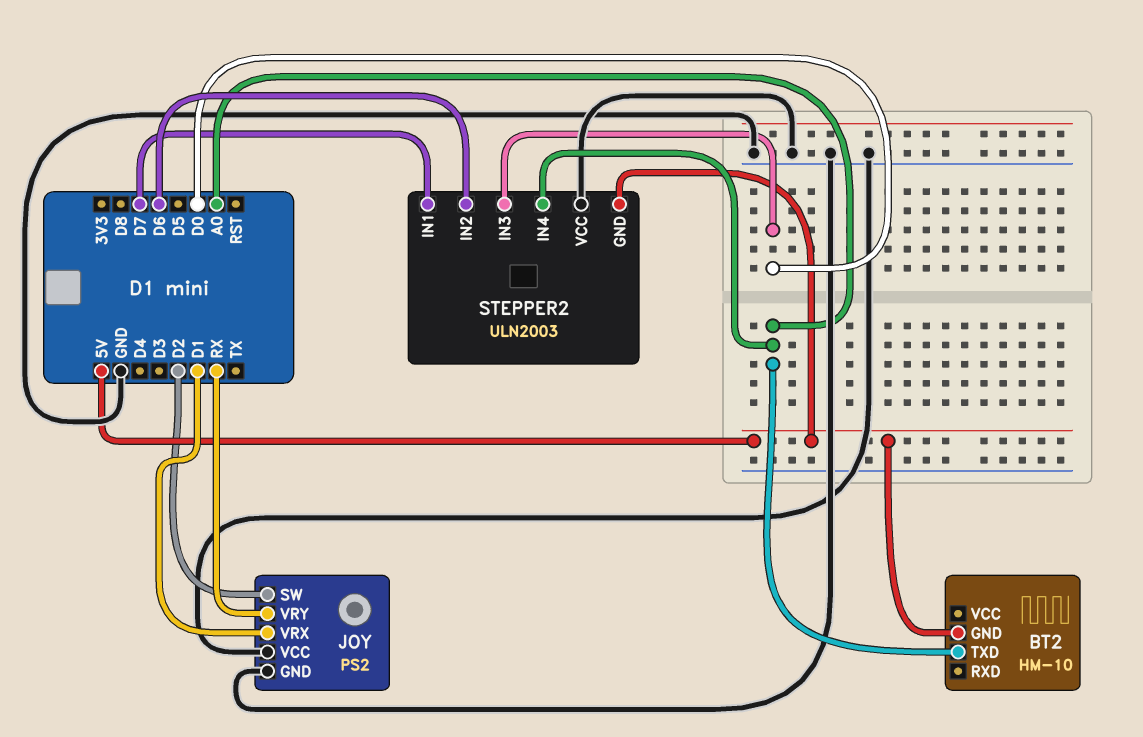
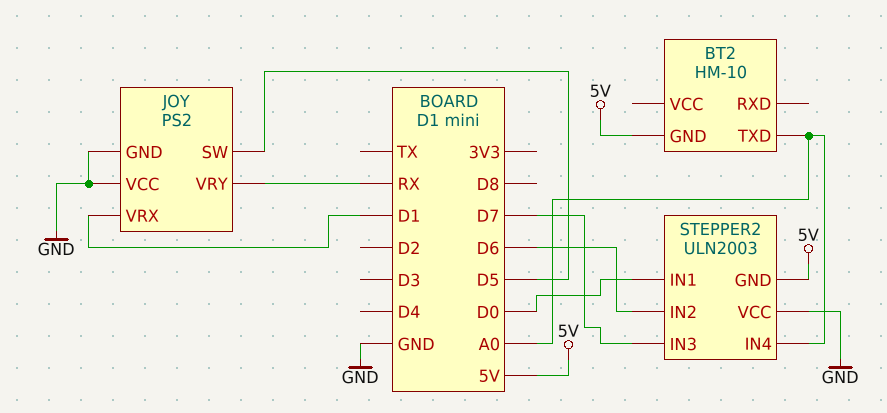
JOY pin SW: D2 -> D5
STEPPER2 pin IN1: D7 -> D0
STEPPER2 pin IN3: D0 -> D7

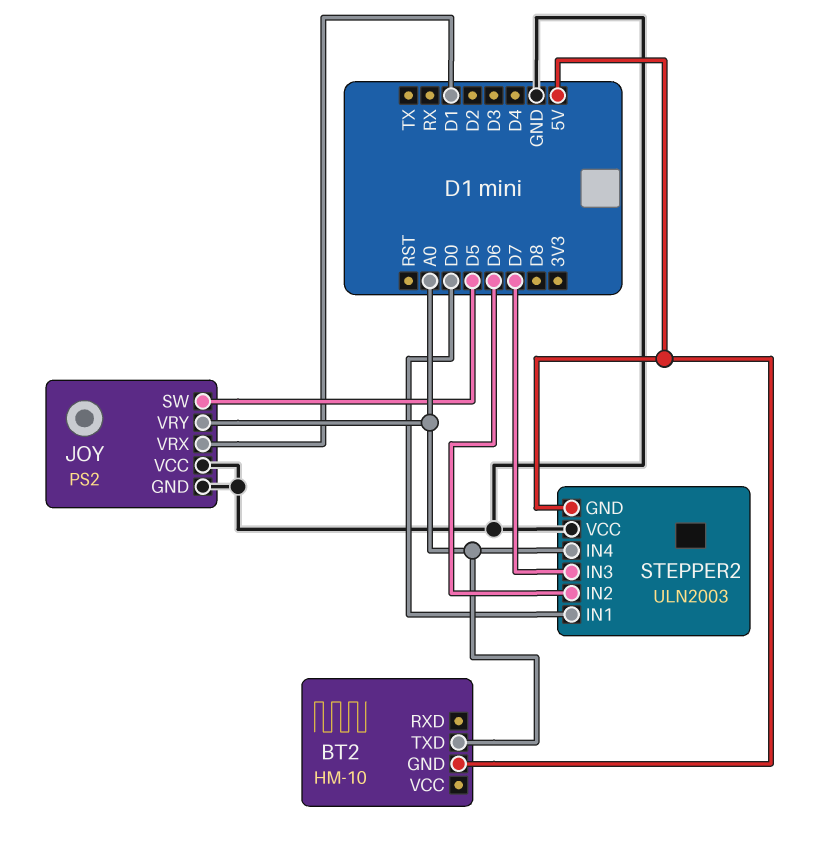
JOY pin VRY: RX -> A0

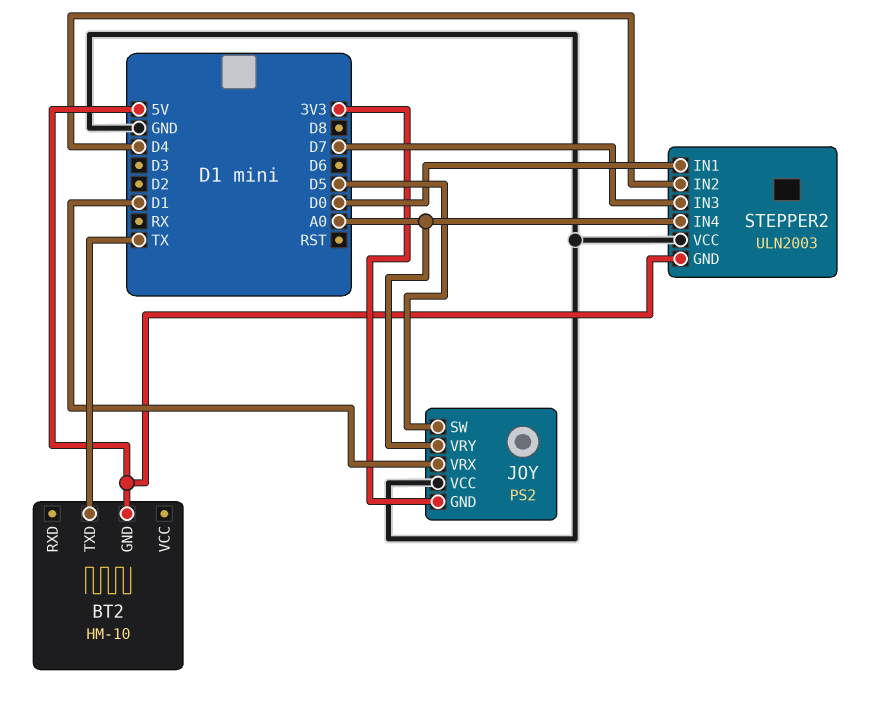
BT2 pin TXD: A0 -> TX
JOY pin GND: GND -> 3V3
STEPPER2 pin IN2: D6 -> D4

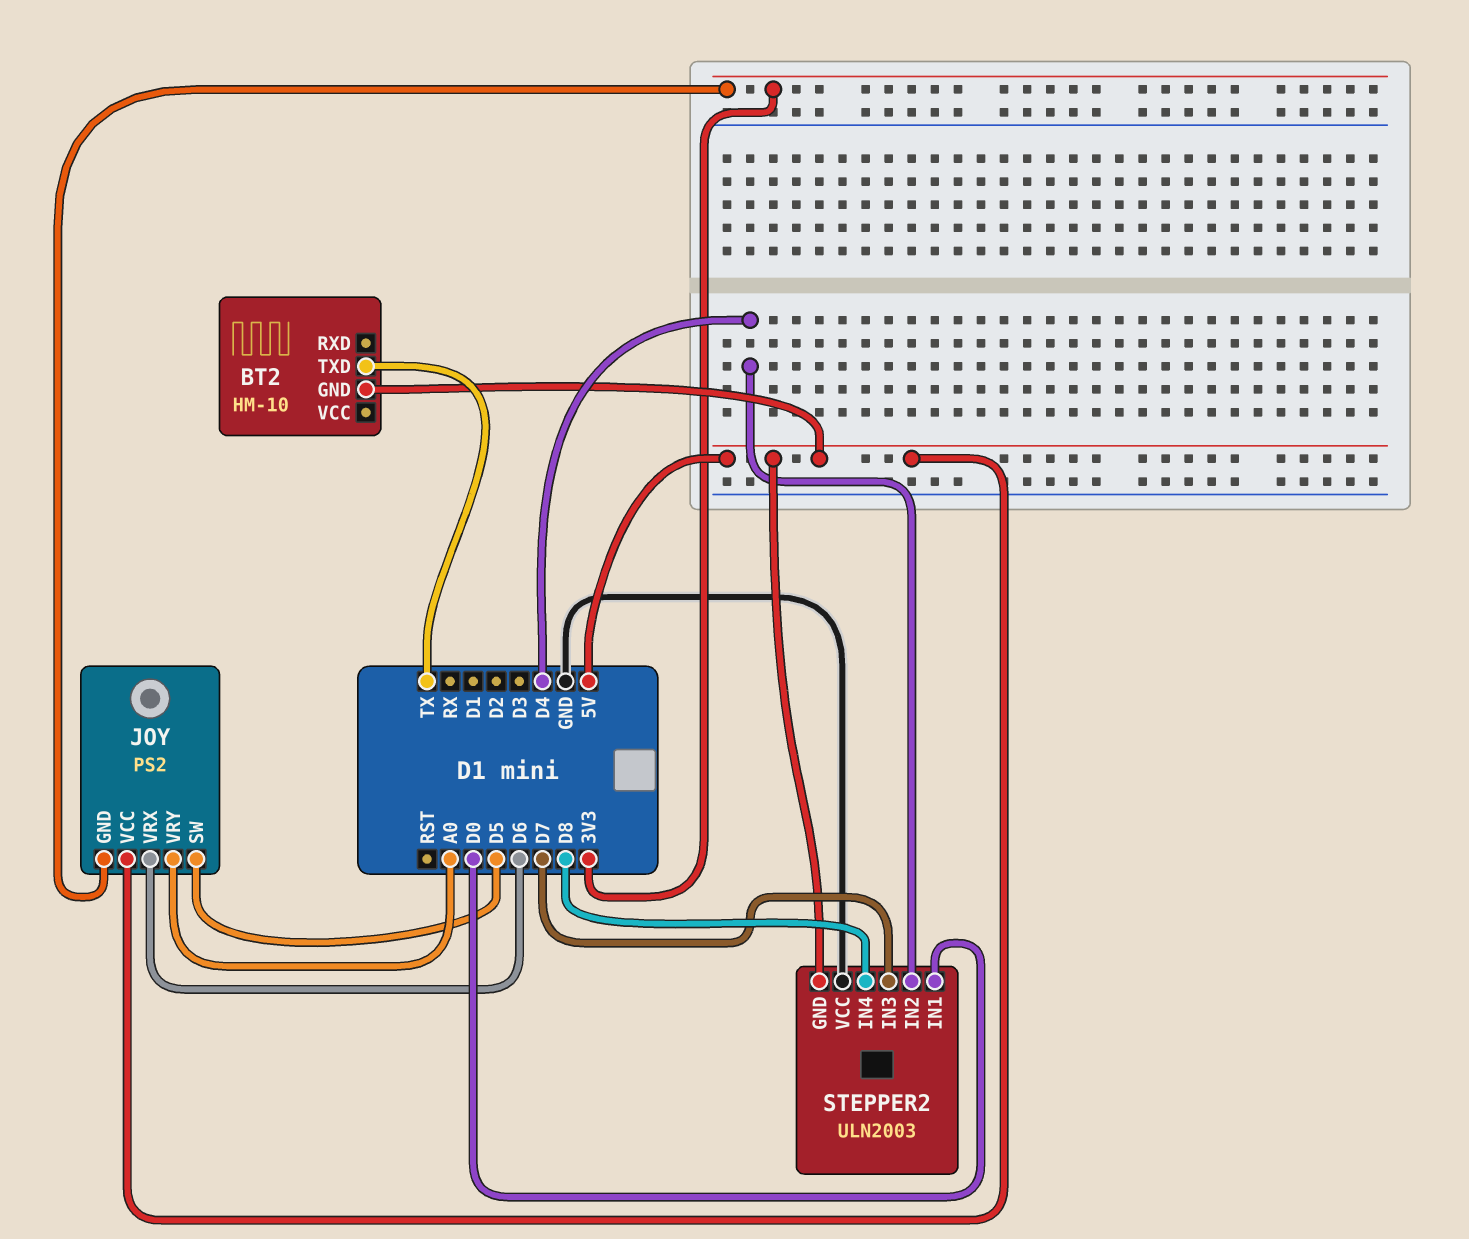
JOY pin VCC: GND -> 5V
JOY pin VRX: D1 -> D6
STEPPER2 pin IN4: A0 -> D8

